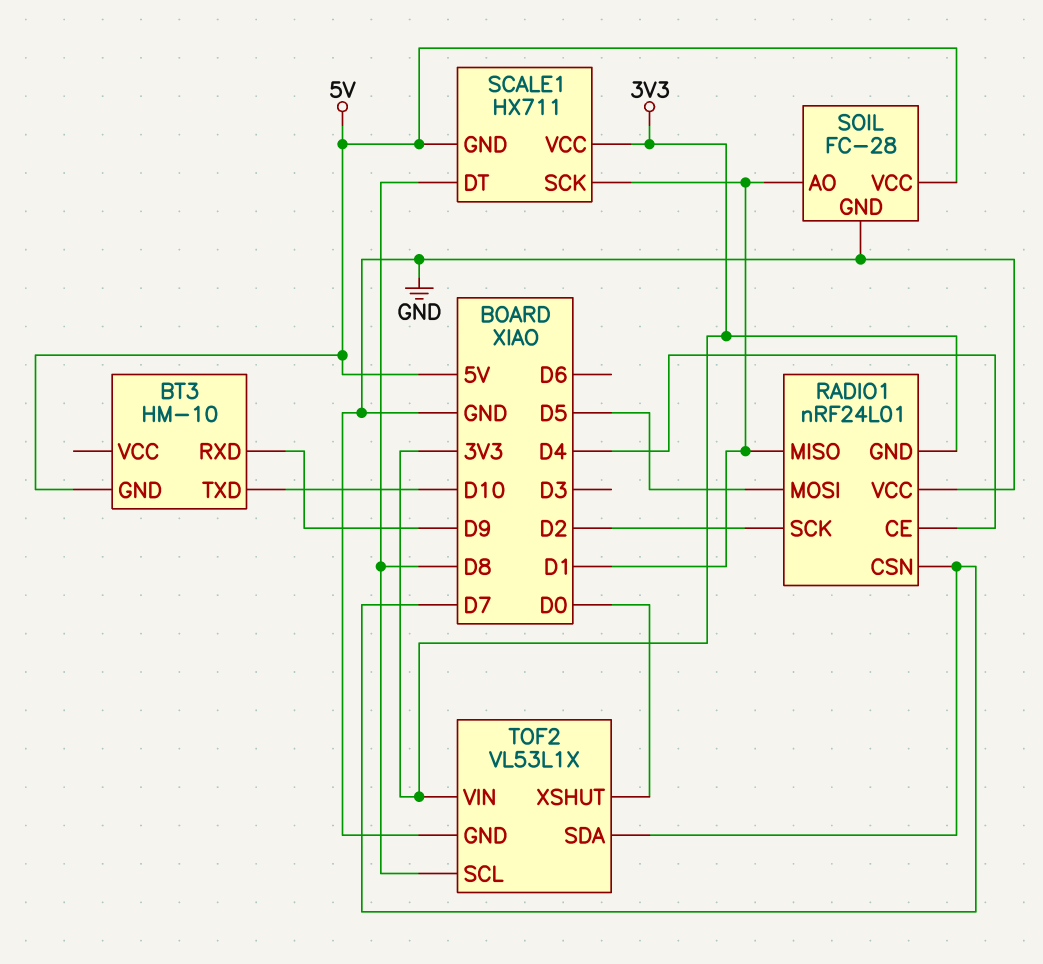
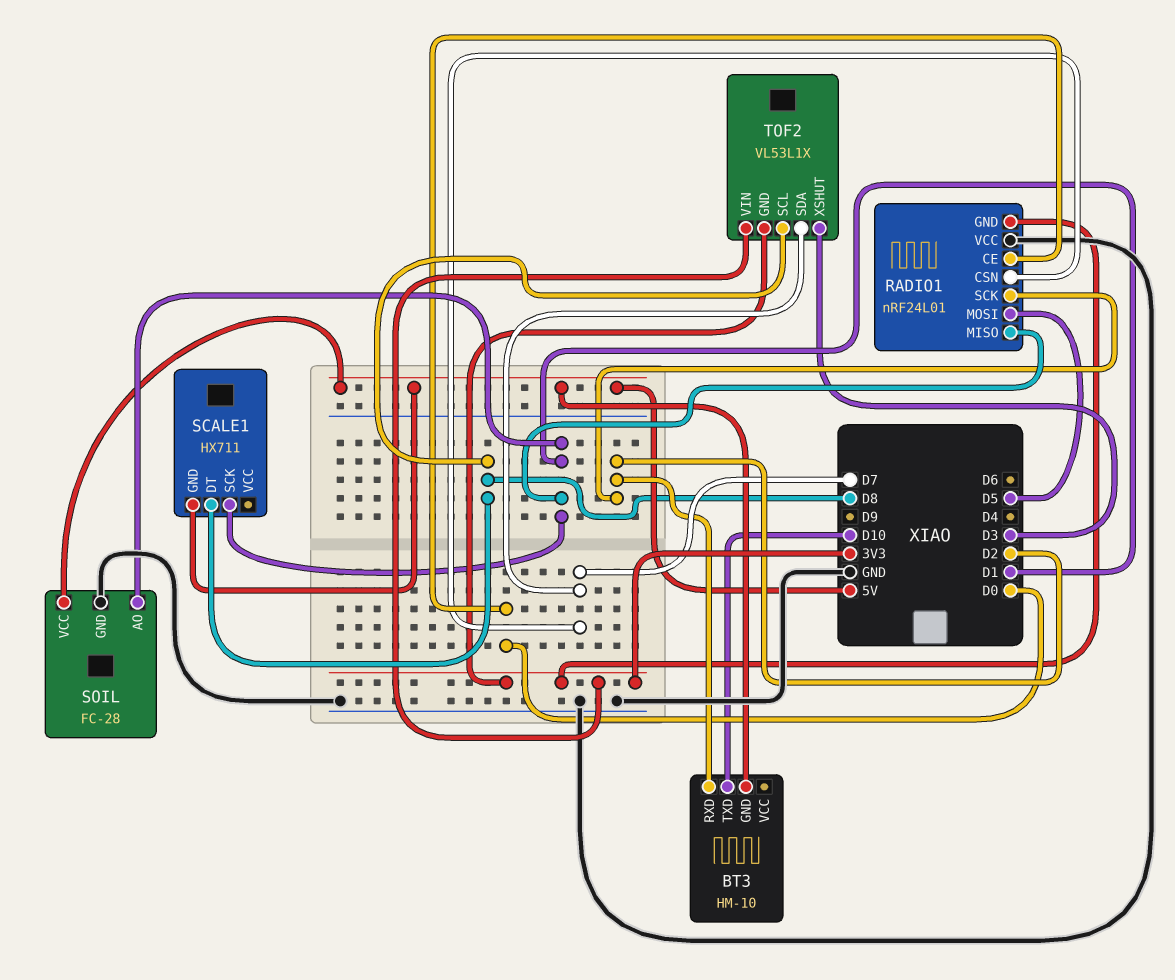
BT3 pin RXD: D9 -> D2
RADIO1 pin CE: D4 -> D0
SCALE1 pin VCC: 3V3 -> none
TOF2 pin GND: GND -> 3V3
TOF2 pin XSHUT: D0 -> D3

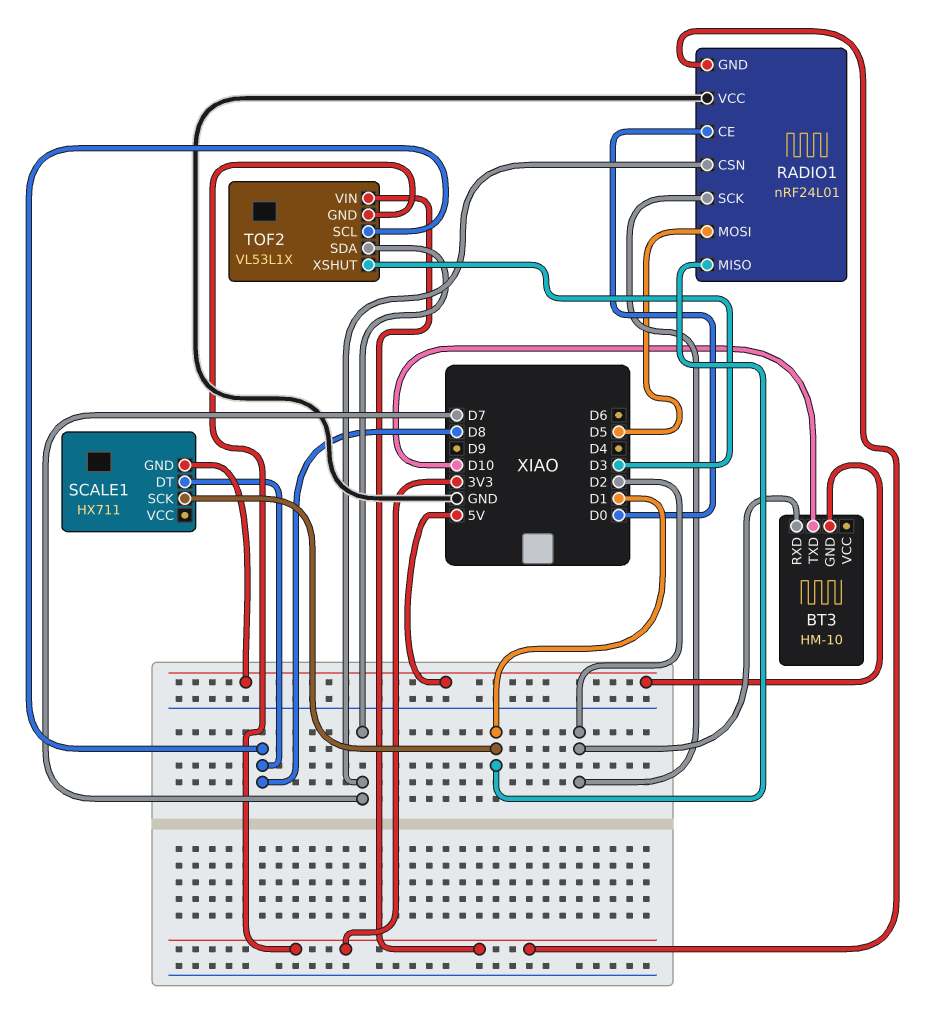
SOIL: FC-28 -> none
SOIL pin AO: D1 -> none
SOIL pin GND: GND -> none
SOIL pin VCC: 5V -> none

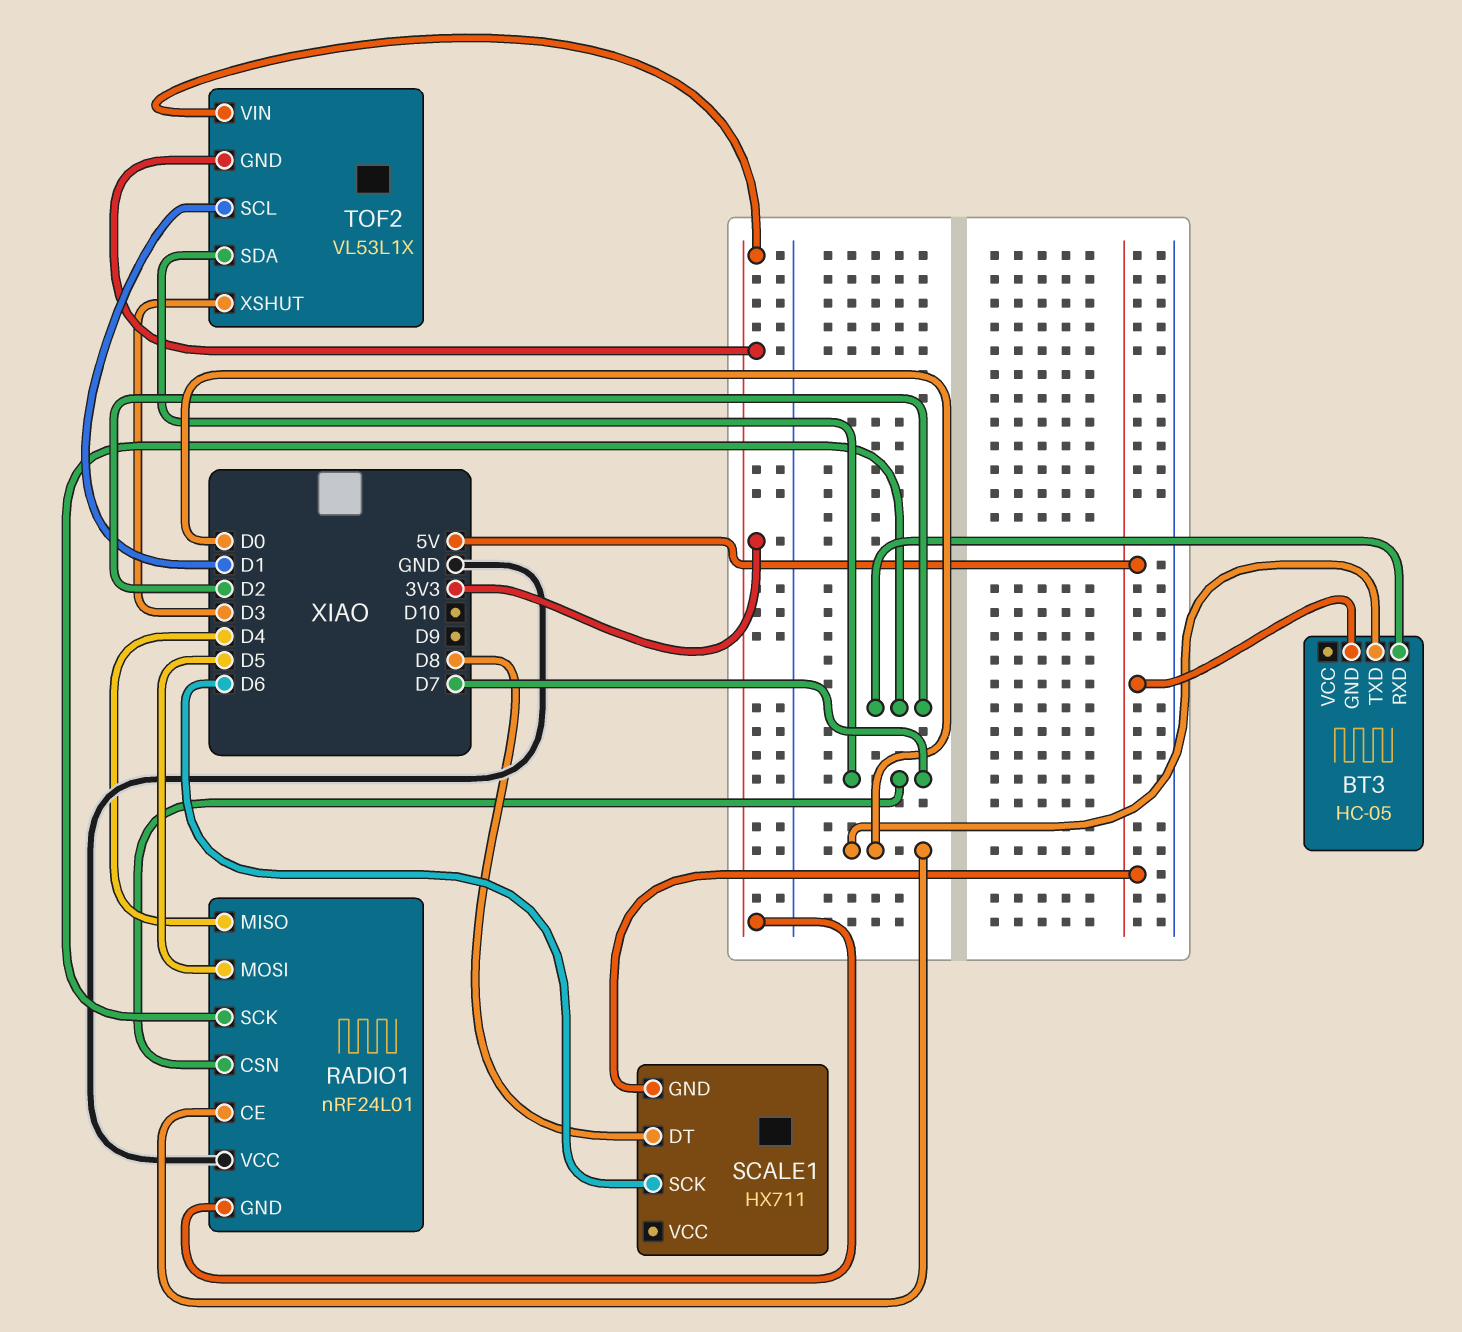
BT3: HM-10 -> HC-05
BT3 pin TXD: D10 -> D0
RADIO1 pin MISO: D1 -> D4
SCALE1 pin SCK: D1 -> D6
TOF2 pin SCL: D8 -> D1

